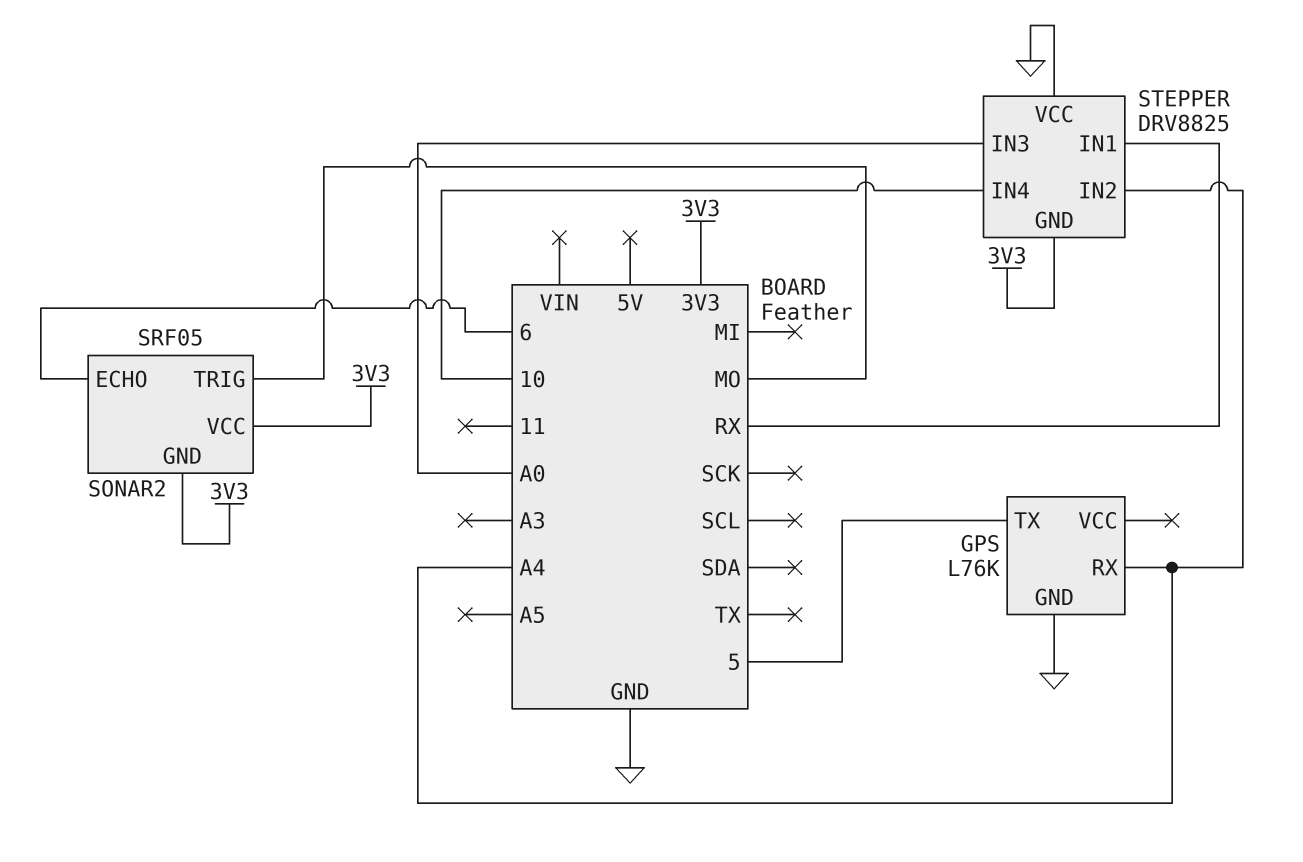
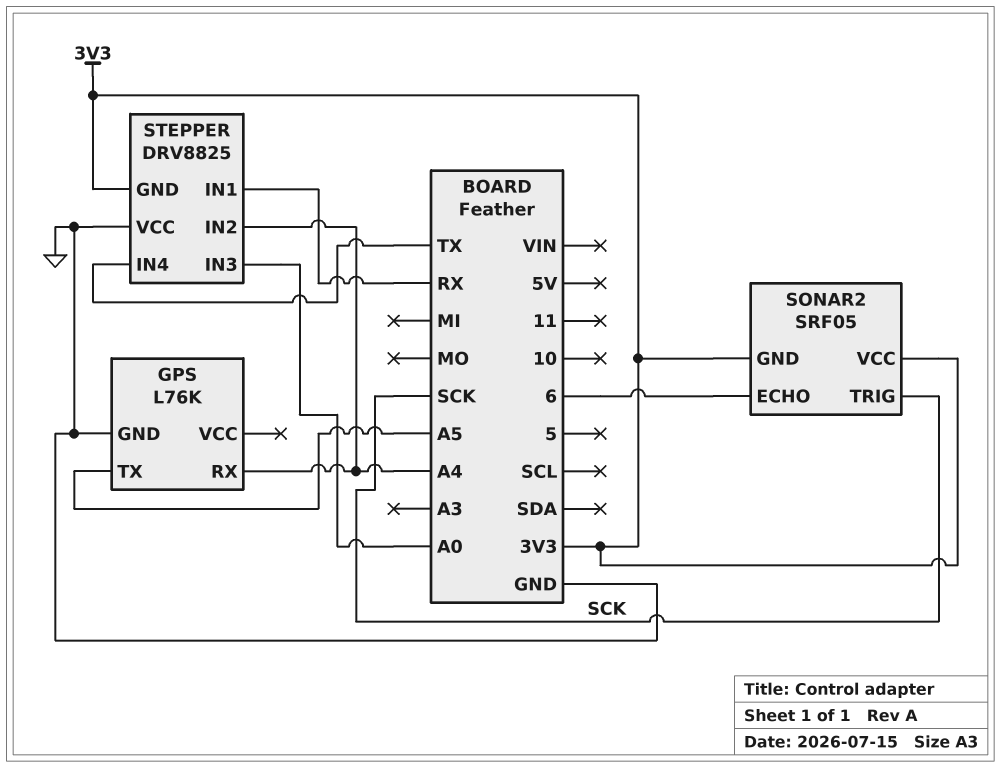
GPS pin TX: 5 -> A5
SONAR2 pin TRIG: MO -> SCK
STEPPER pin IN4: 10 -> TX

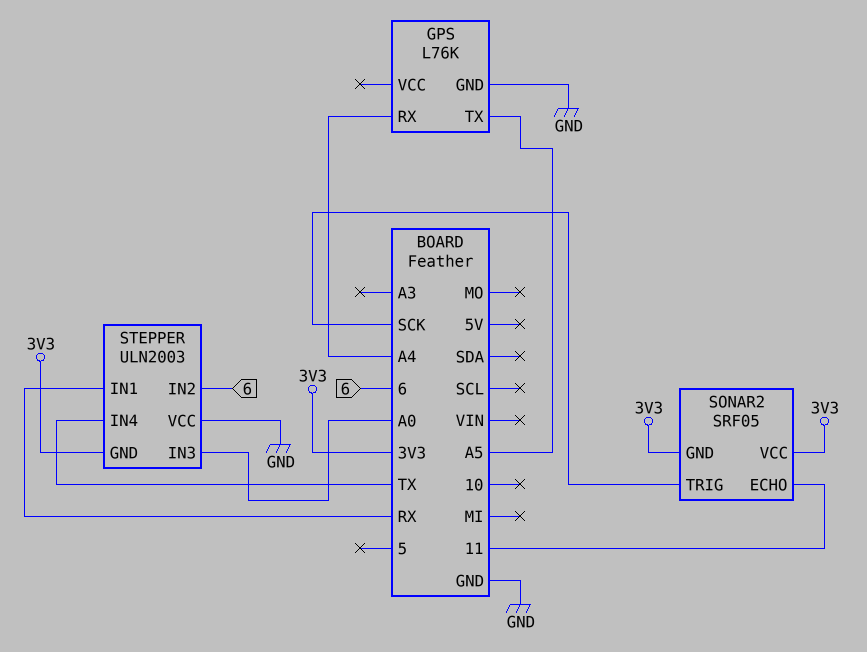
SONAR2 pin ECHO: 6 -> 11
STEPPER: DRV8825 -> ULN2003
STEPPER pin IN2: A4 -> 6

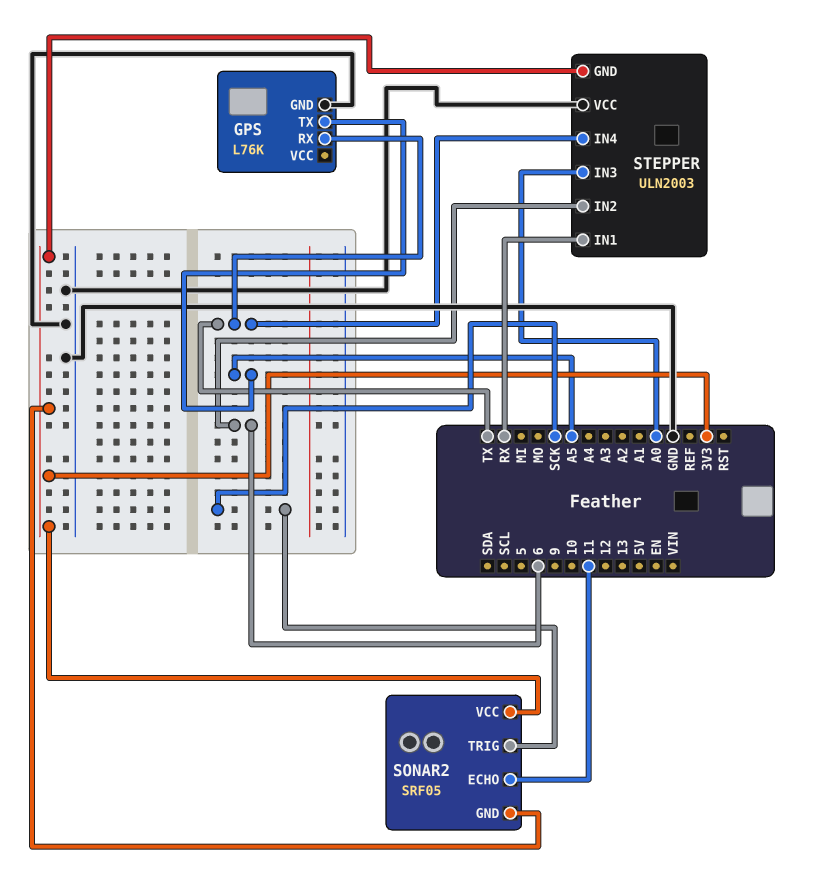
GPS pin RX: A4 -> TX

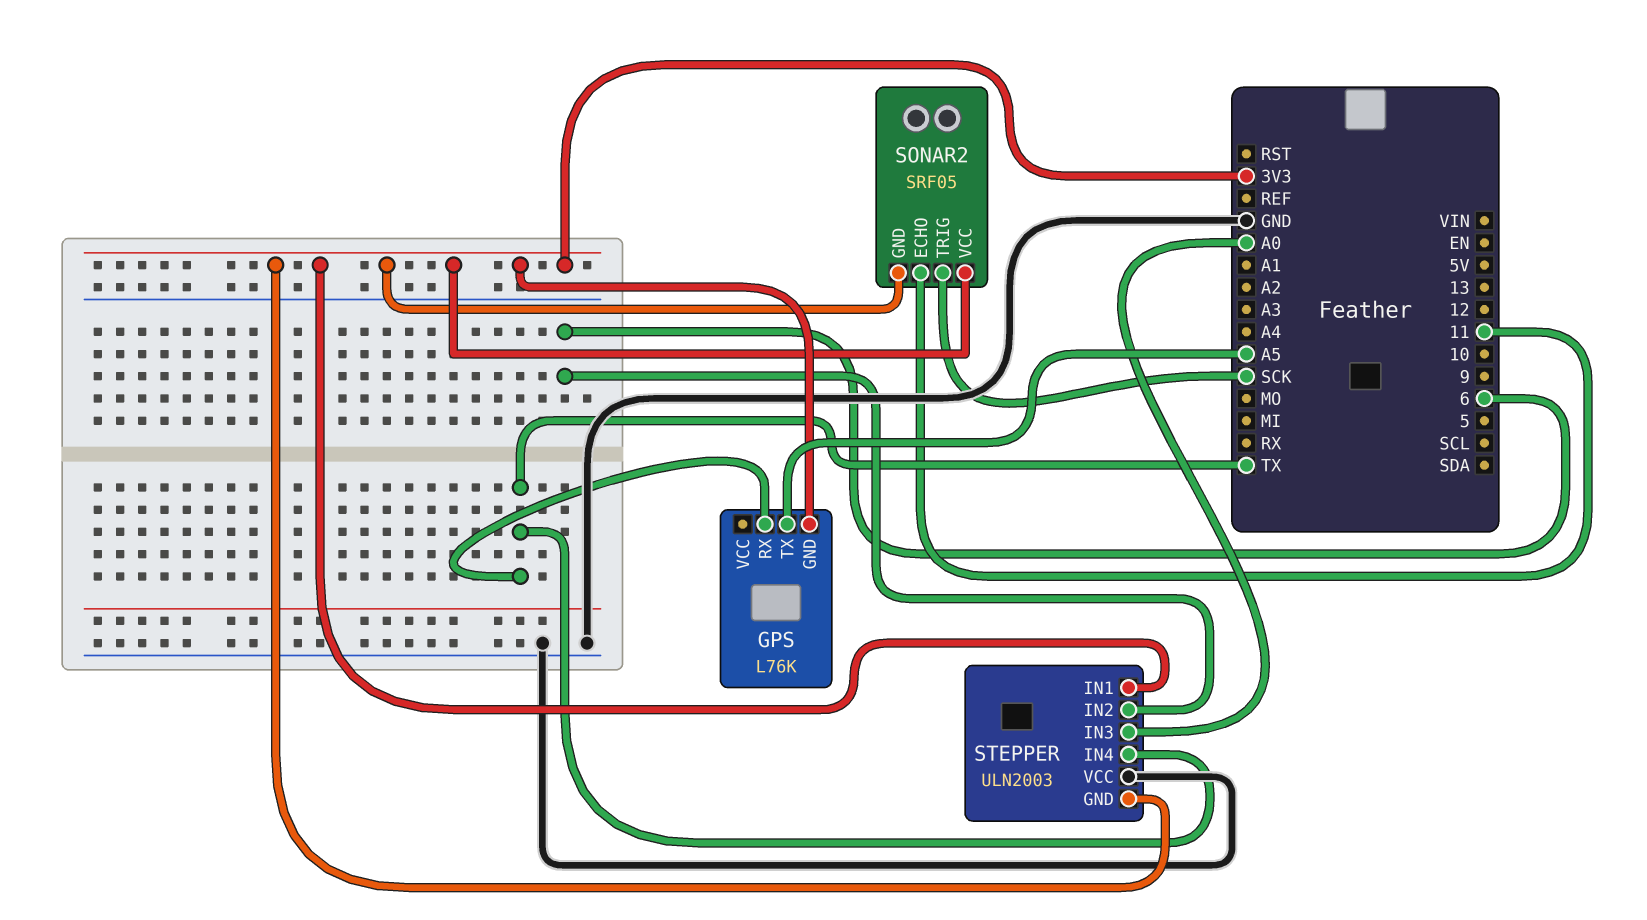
GPS pin GND: GND -> 3V3
STEPPER pin IN1: RX -> 3V3

